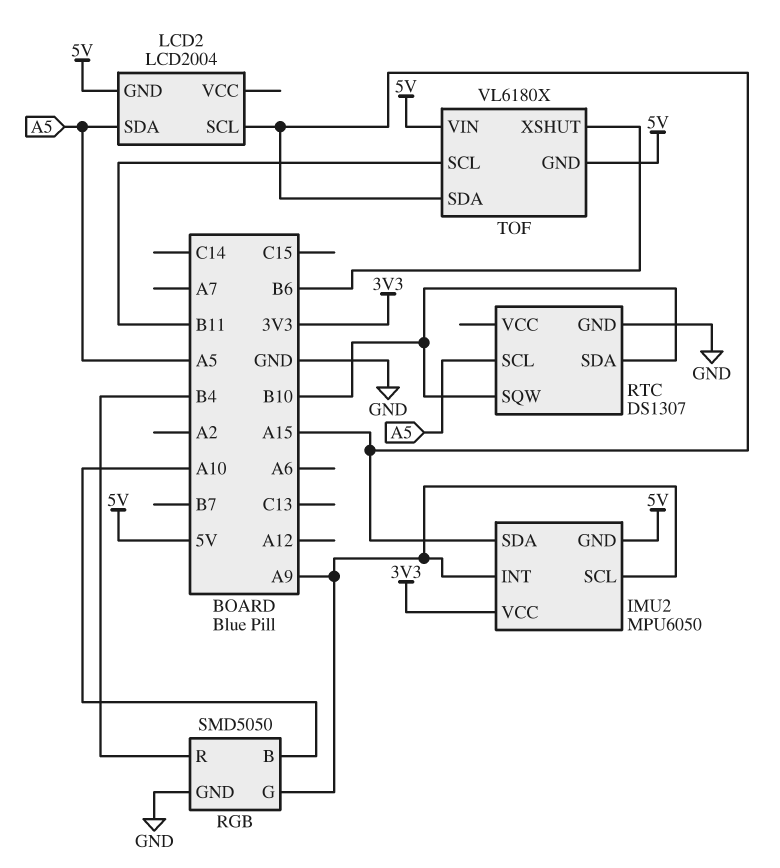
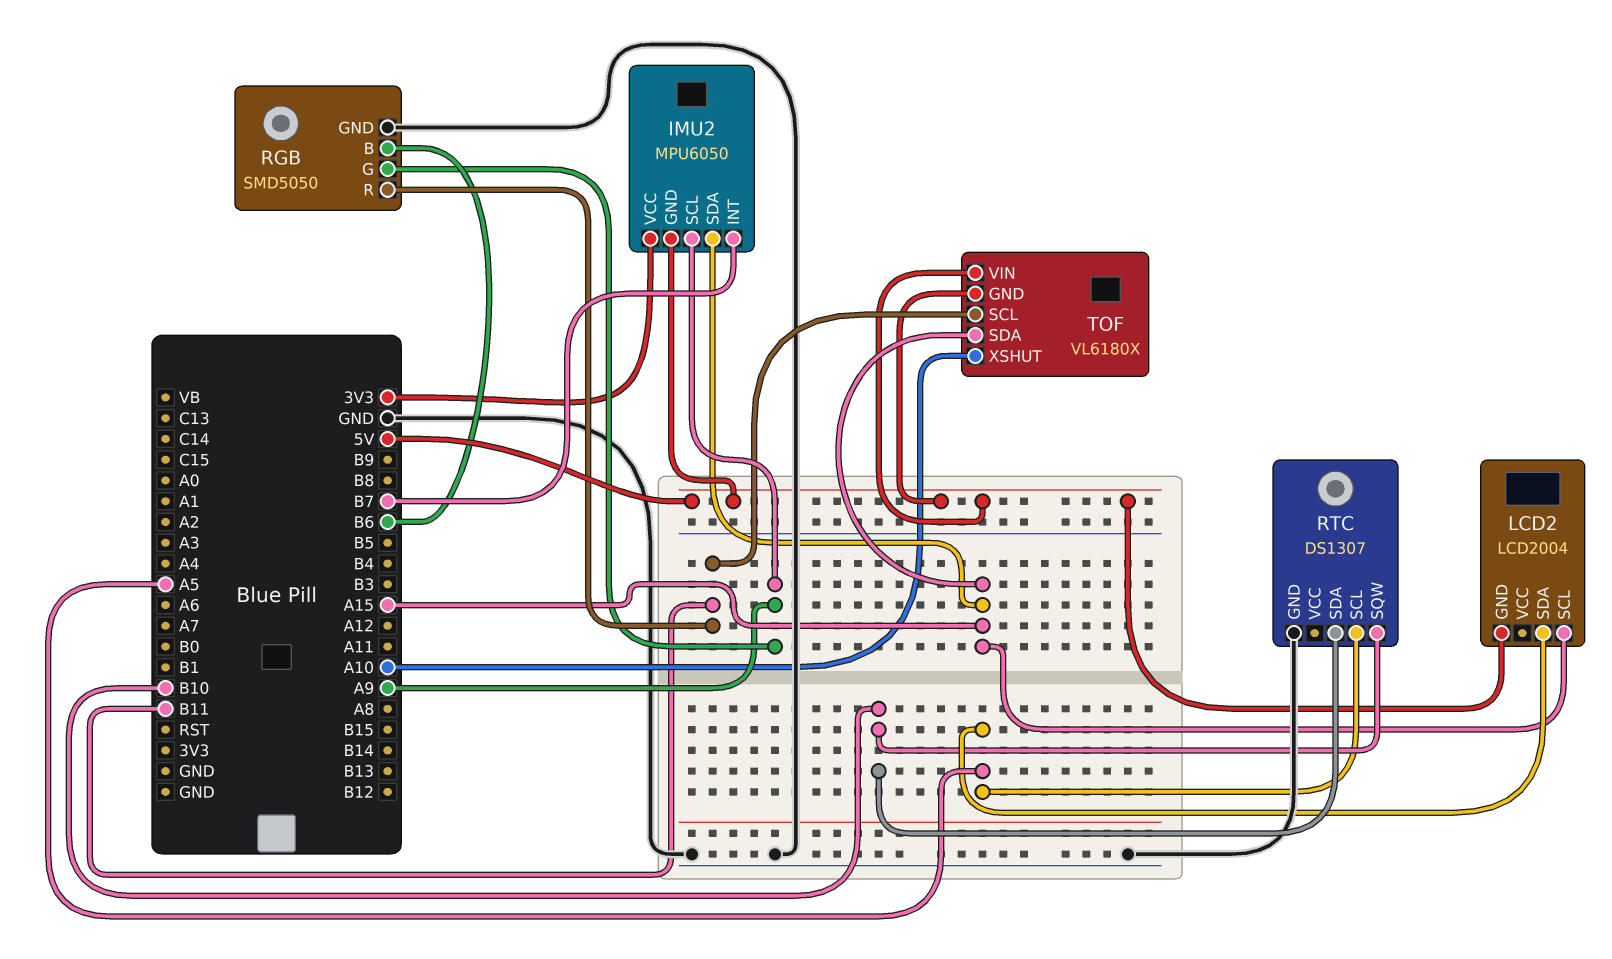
IMU2 pin INT: A9 -> B7
RGB pin B: A10 -> B6
RGB pin R: B4 -> B11
TOF pin XSHUT: B6 -> A10

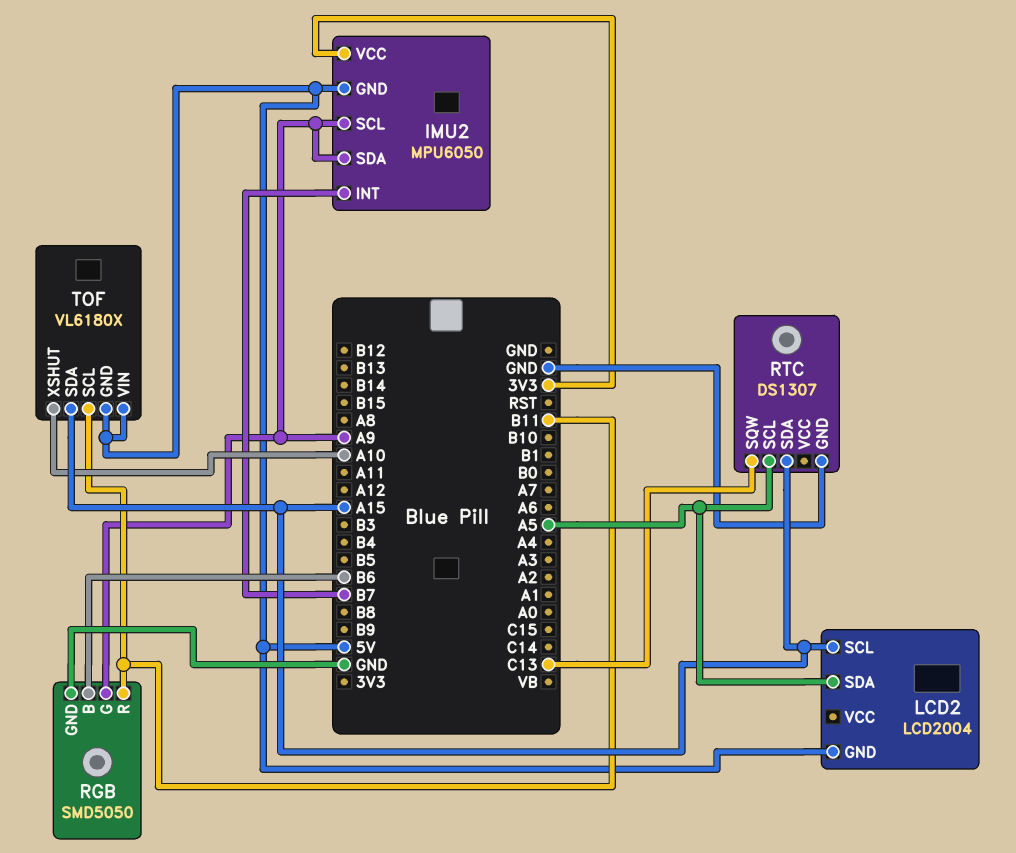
IMU2 pin SDA: A15 -> A9
RTC pin SDA: B10 -> A15
RTC pin SQW: B10 -> C13

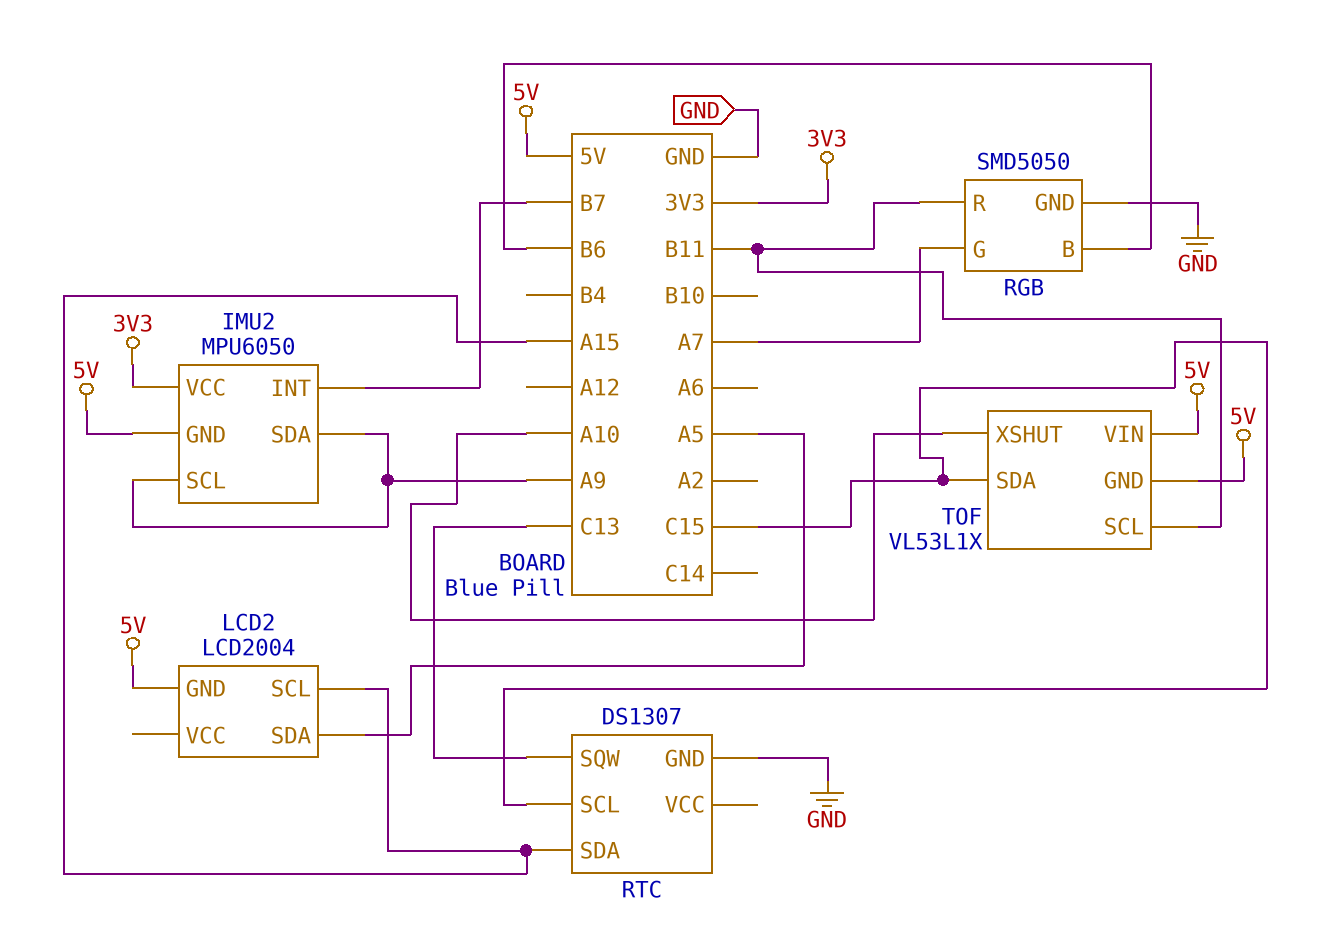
RGB pin G: A9 -> A7
RTC pin SCL: A5 -> C15
TOF: VL6180X -> VL53L1X
TOF pin SDA: A15 -> C15

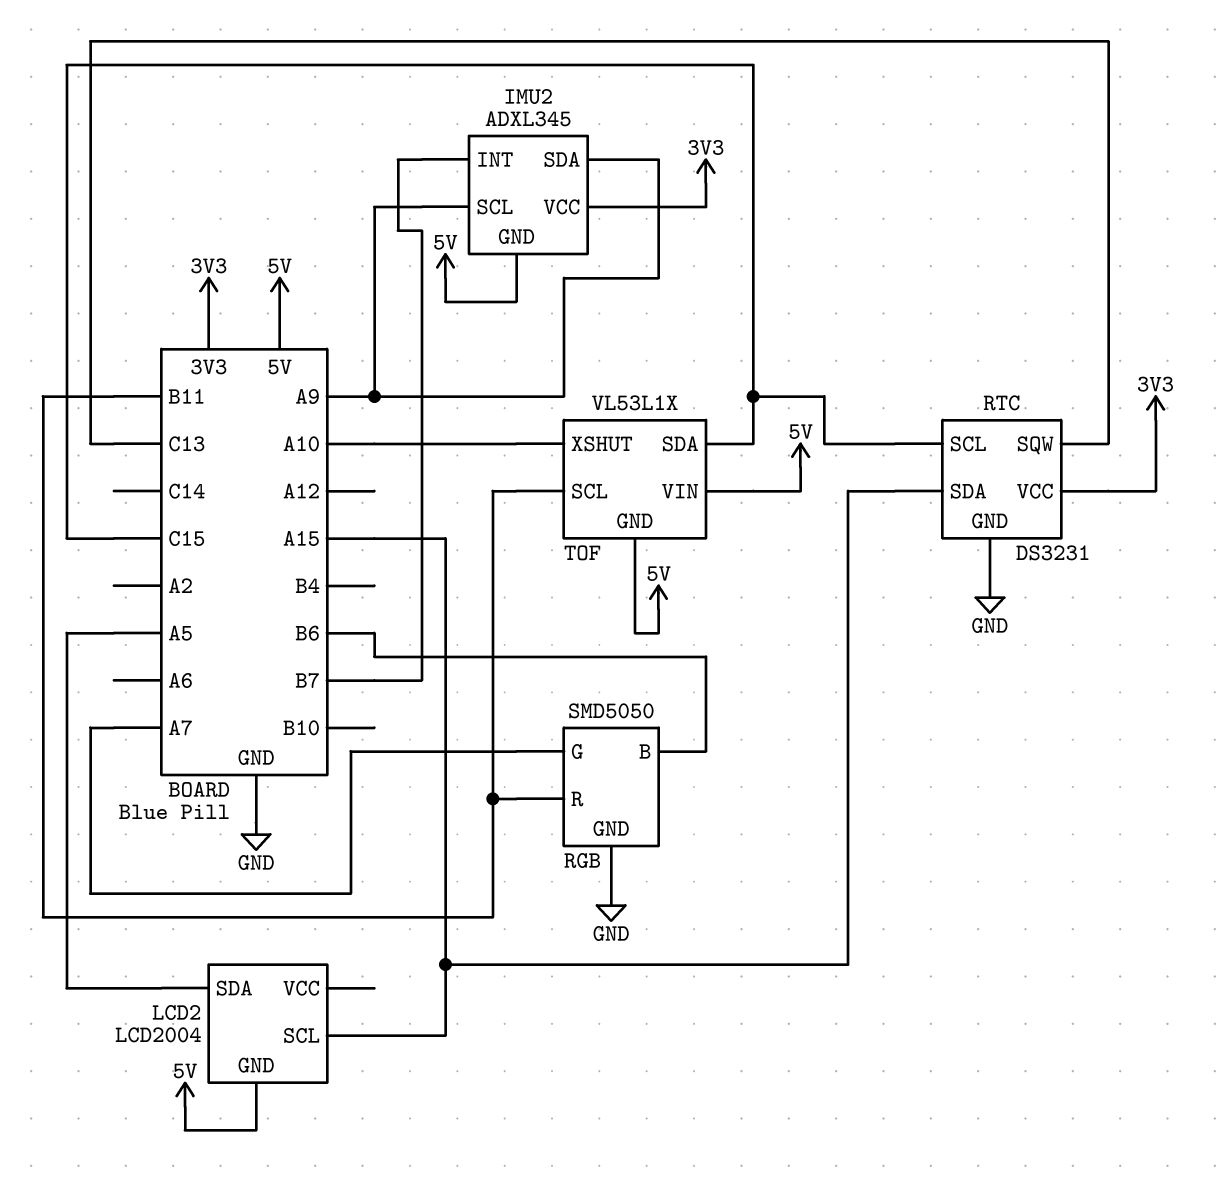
IMU2: MPU6050 -> ADXL345
RTC: DS1307 -> DS3231
RTC pin VCC: none -> 3V3

